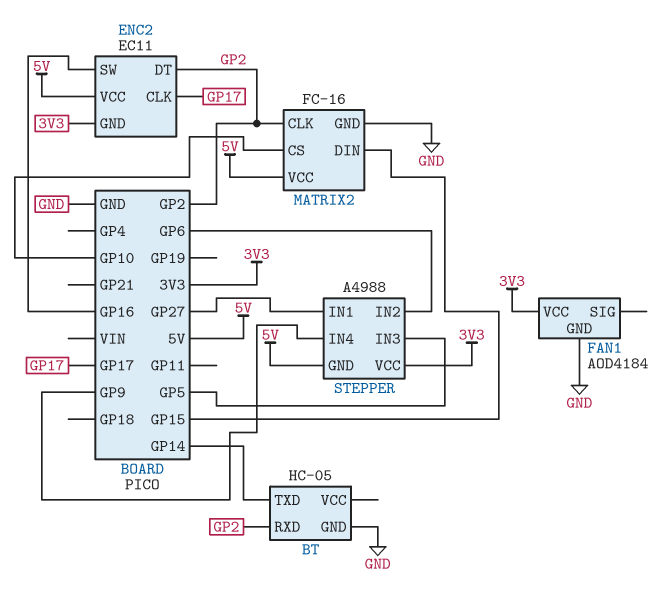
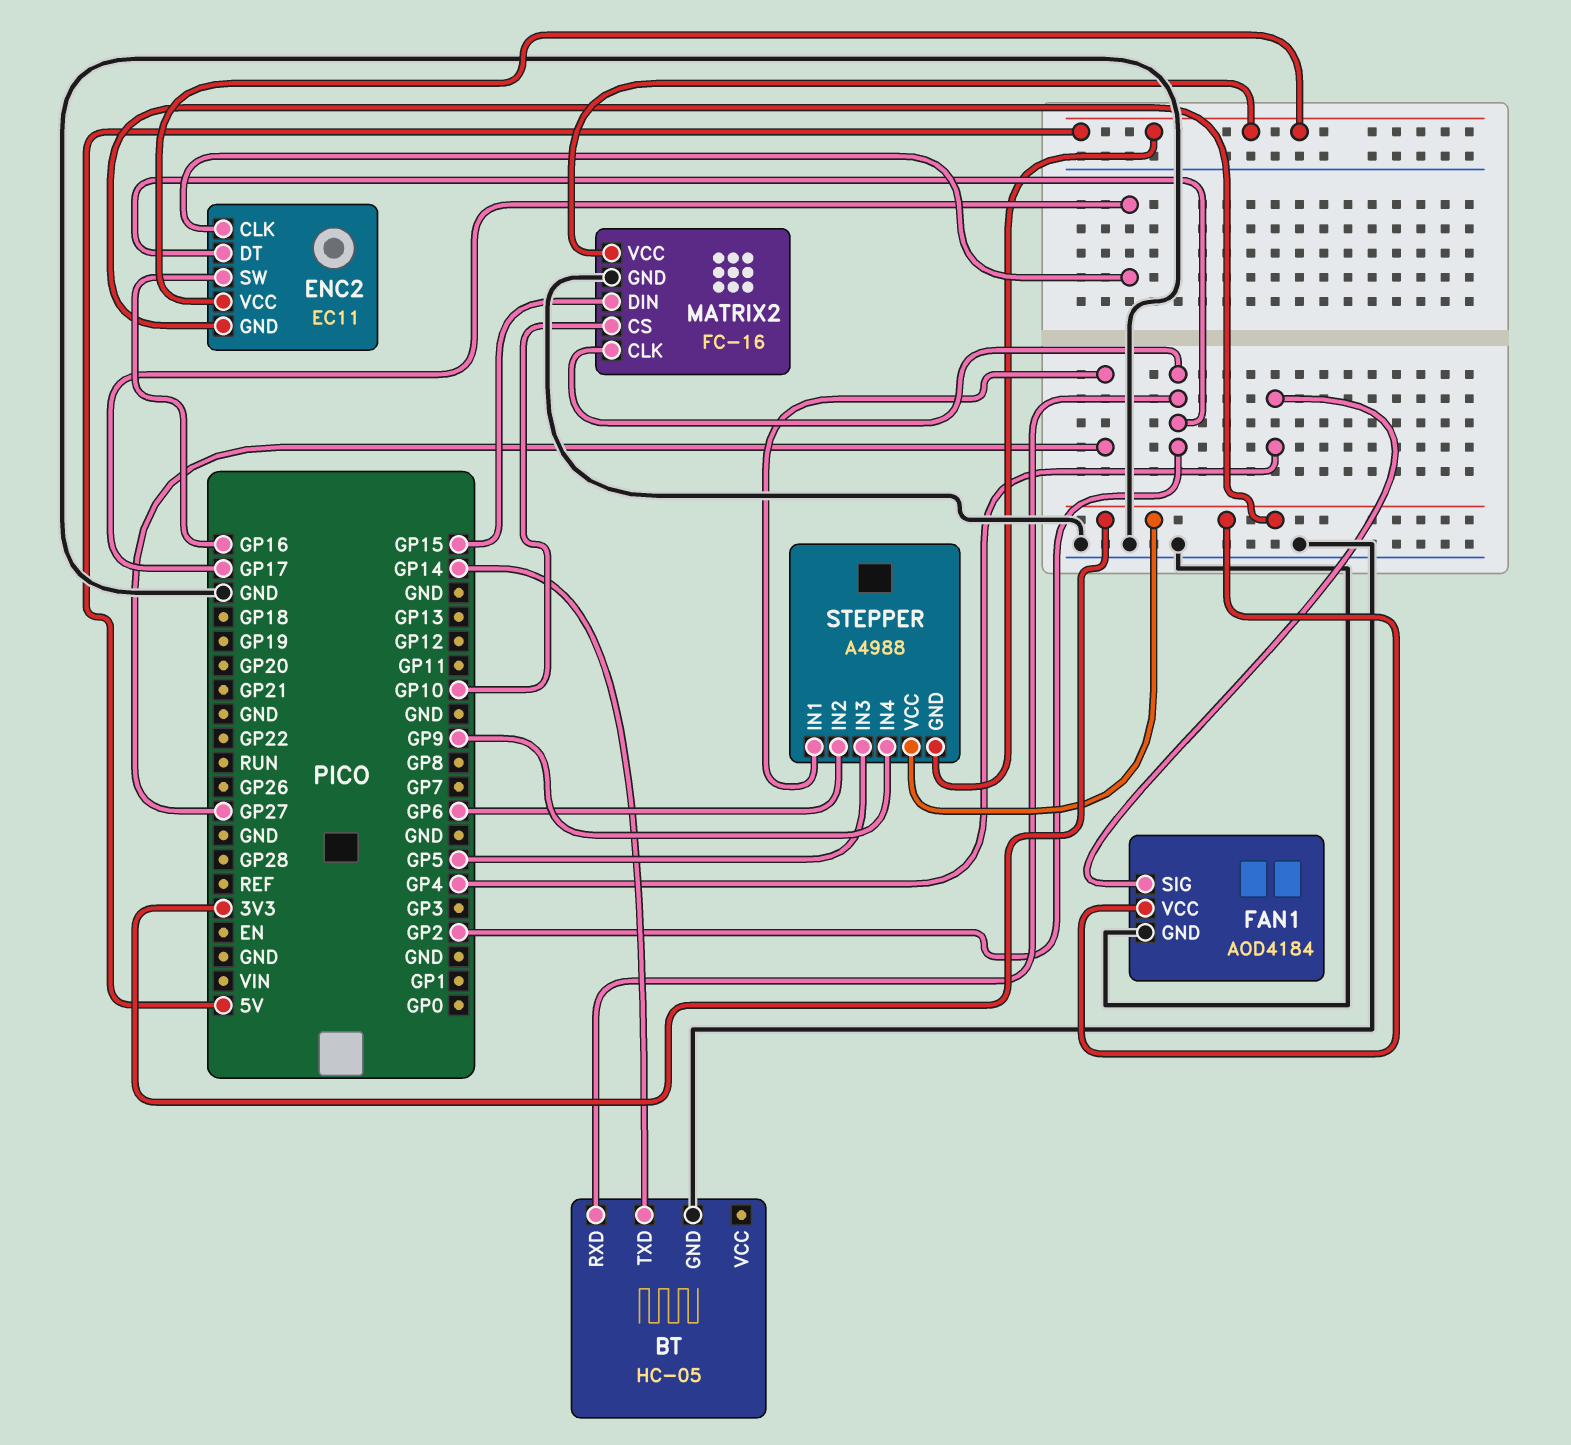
FAN1 pin SIG: none -> GP4

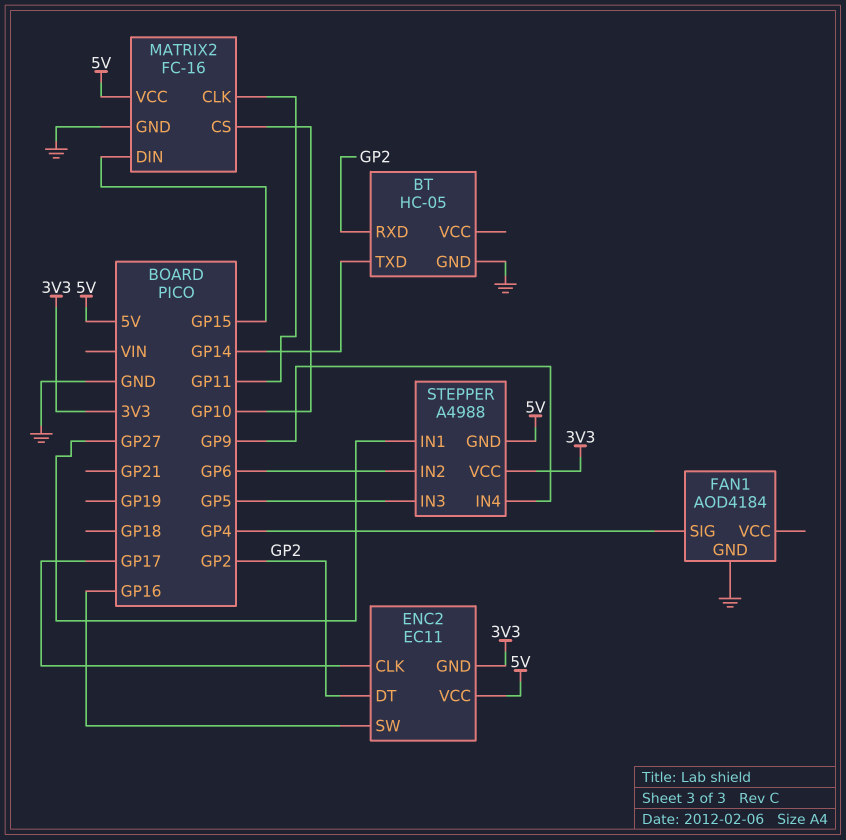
FAN1 pin VCC: 3V3 -> none
MATRIX2 pin CLK: GP2 -> GP11

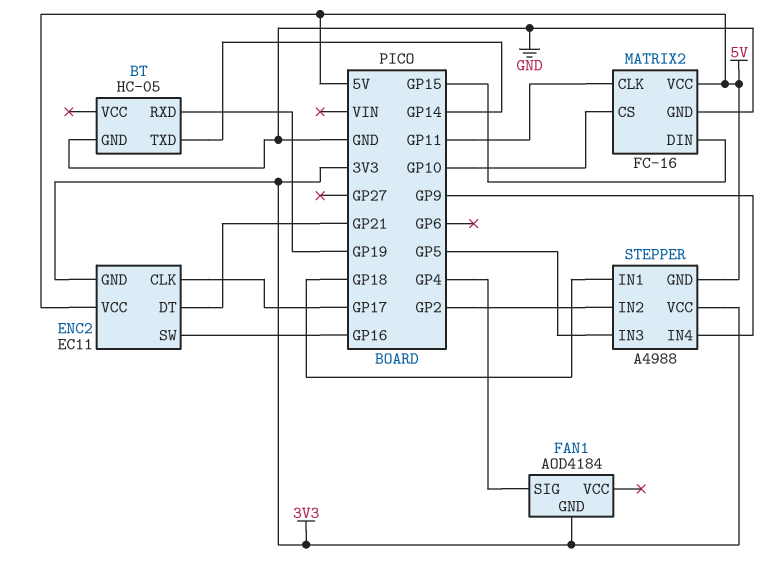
BT pin RXD: GP2 -> GP19
ENC2 pin DT: GP2 -> GP21
FAN1 pin GND: GND -> 3V3
STEPPER pin IN1: GP27 -> GP18
STEPPER pin IN2: GP6 -> GP2

